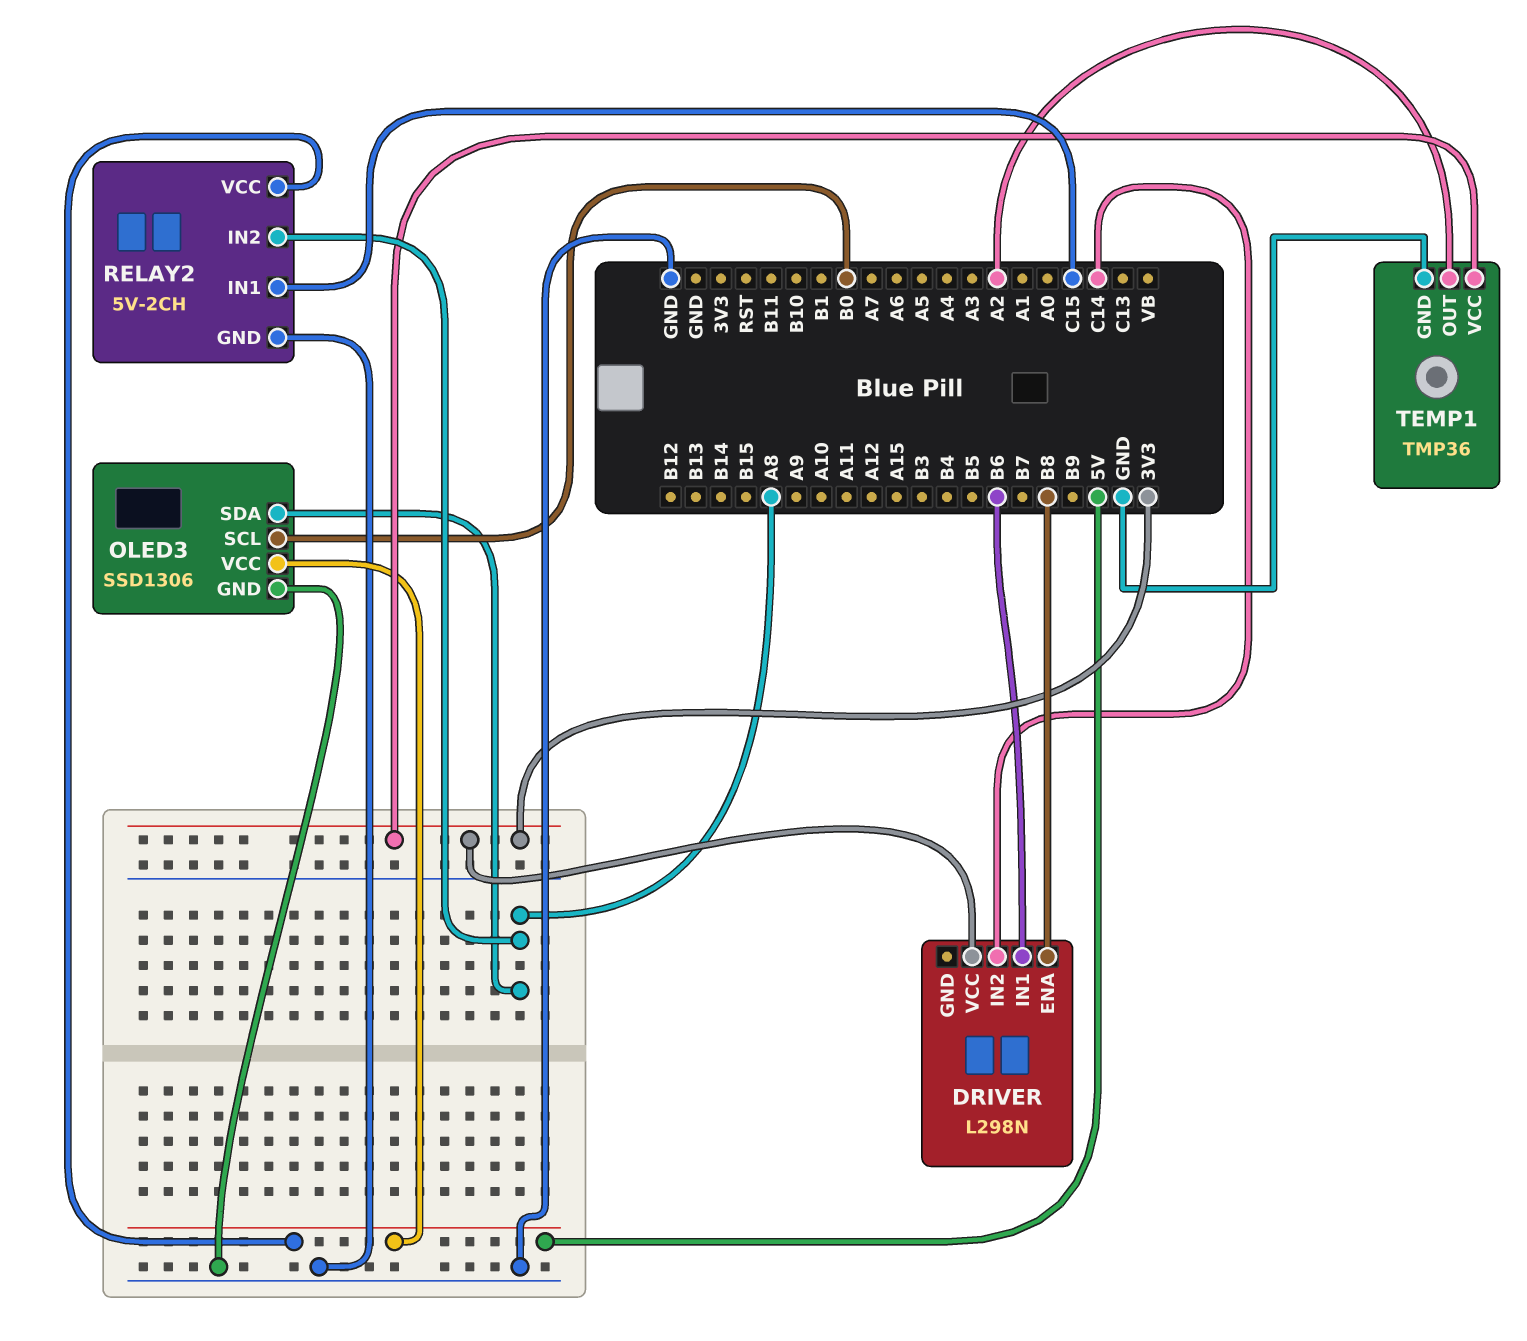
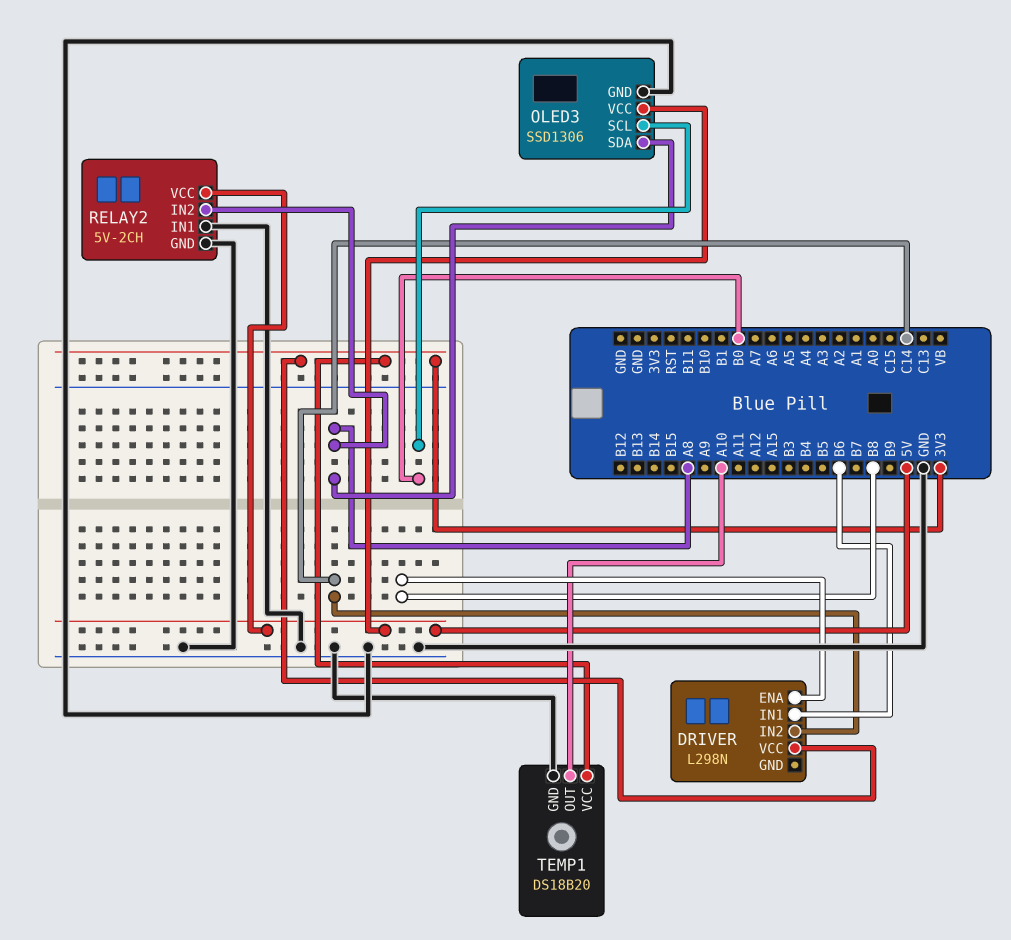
RELAY2 pin IN1: C15 -> GND
TEMP1: TMP36 -> DS18B20
TEMP1 pin OUT: A2 -> A10

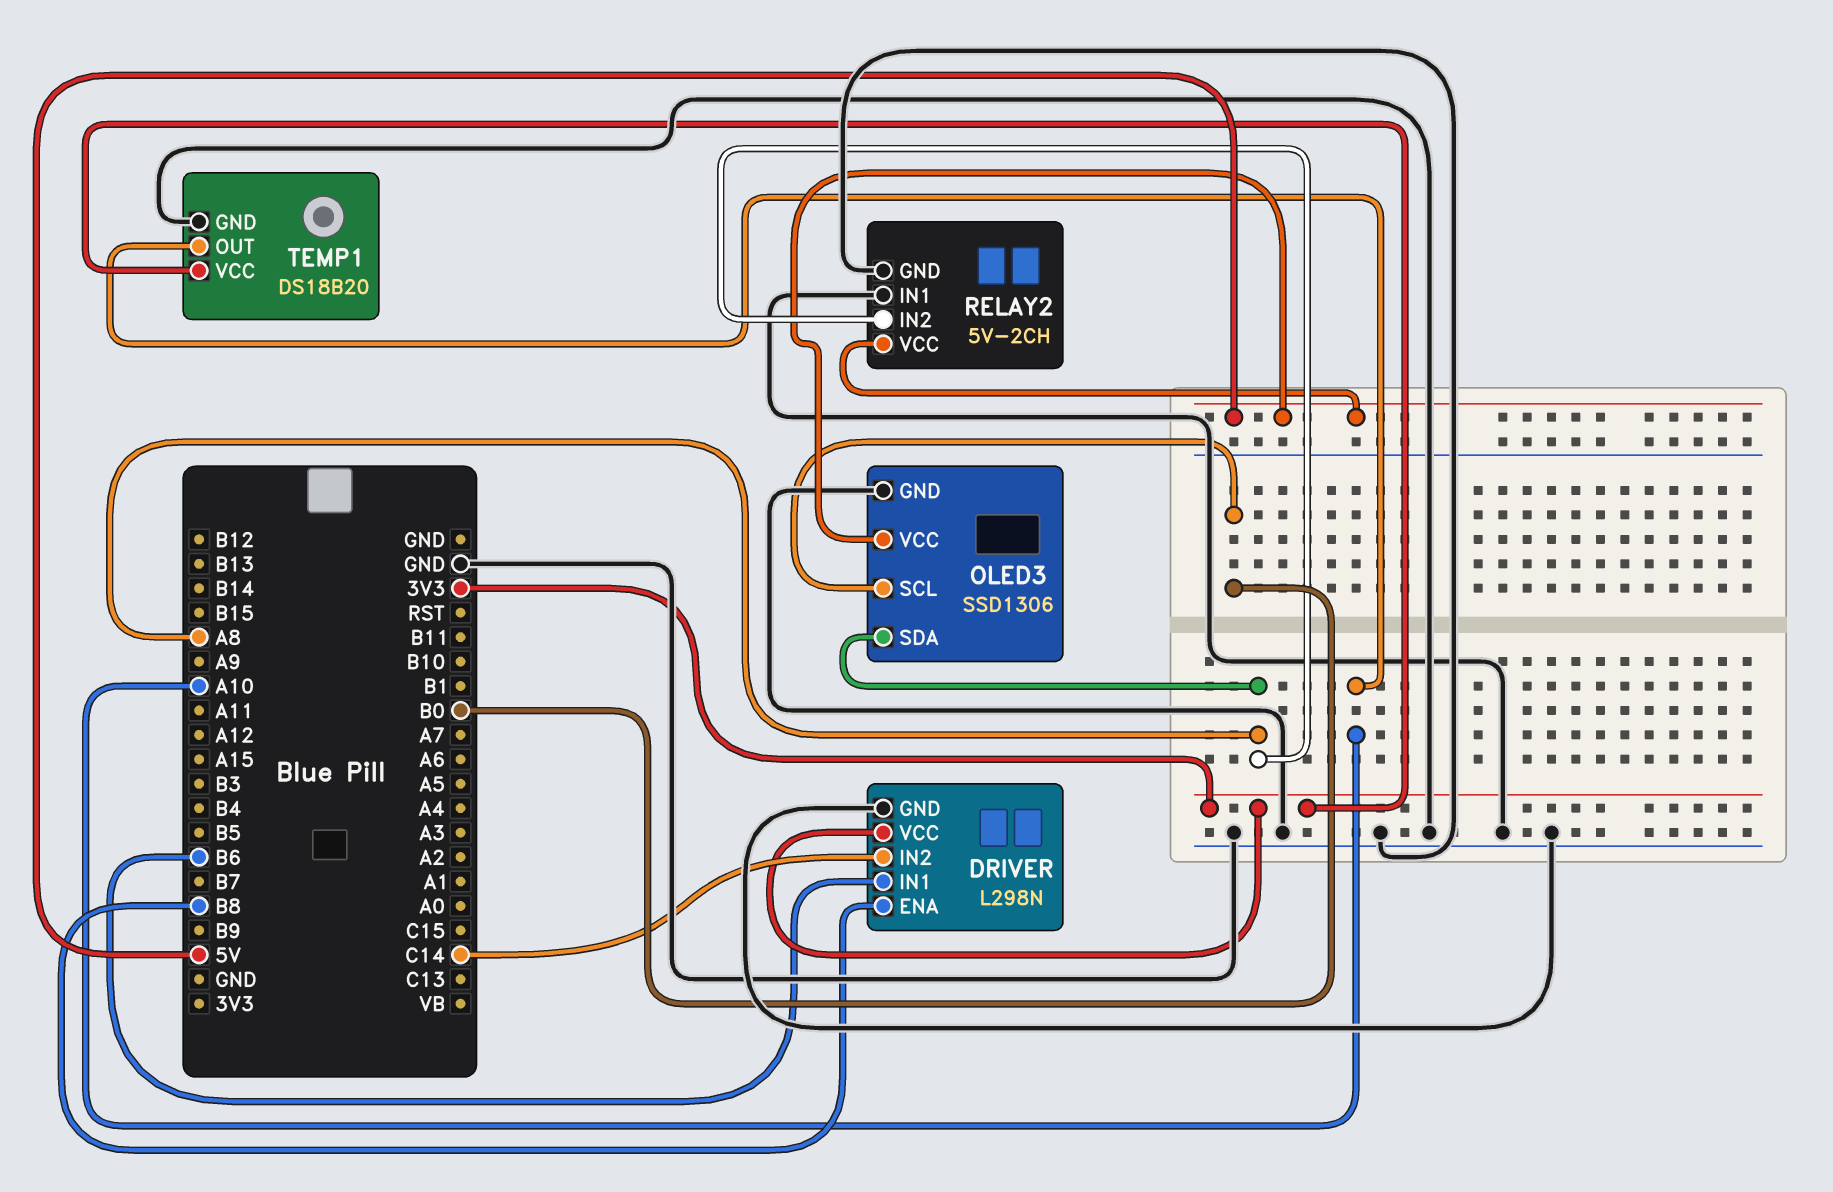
DRIVER pin GND: none -> GND

